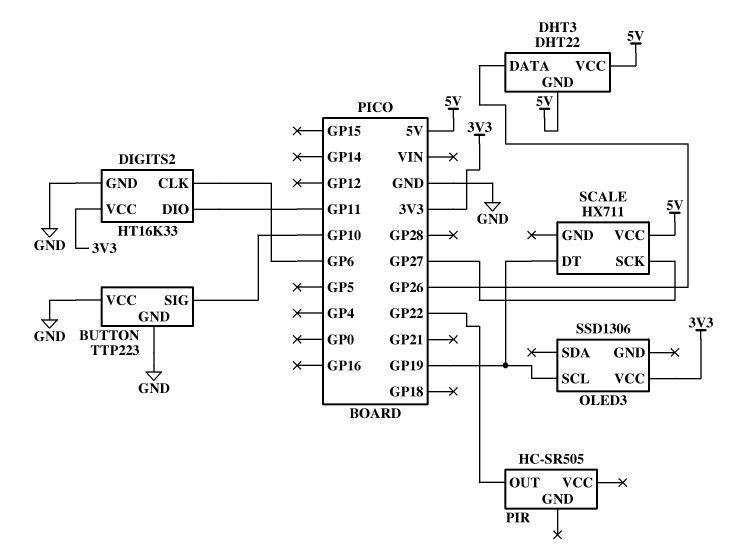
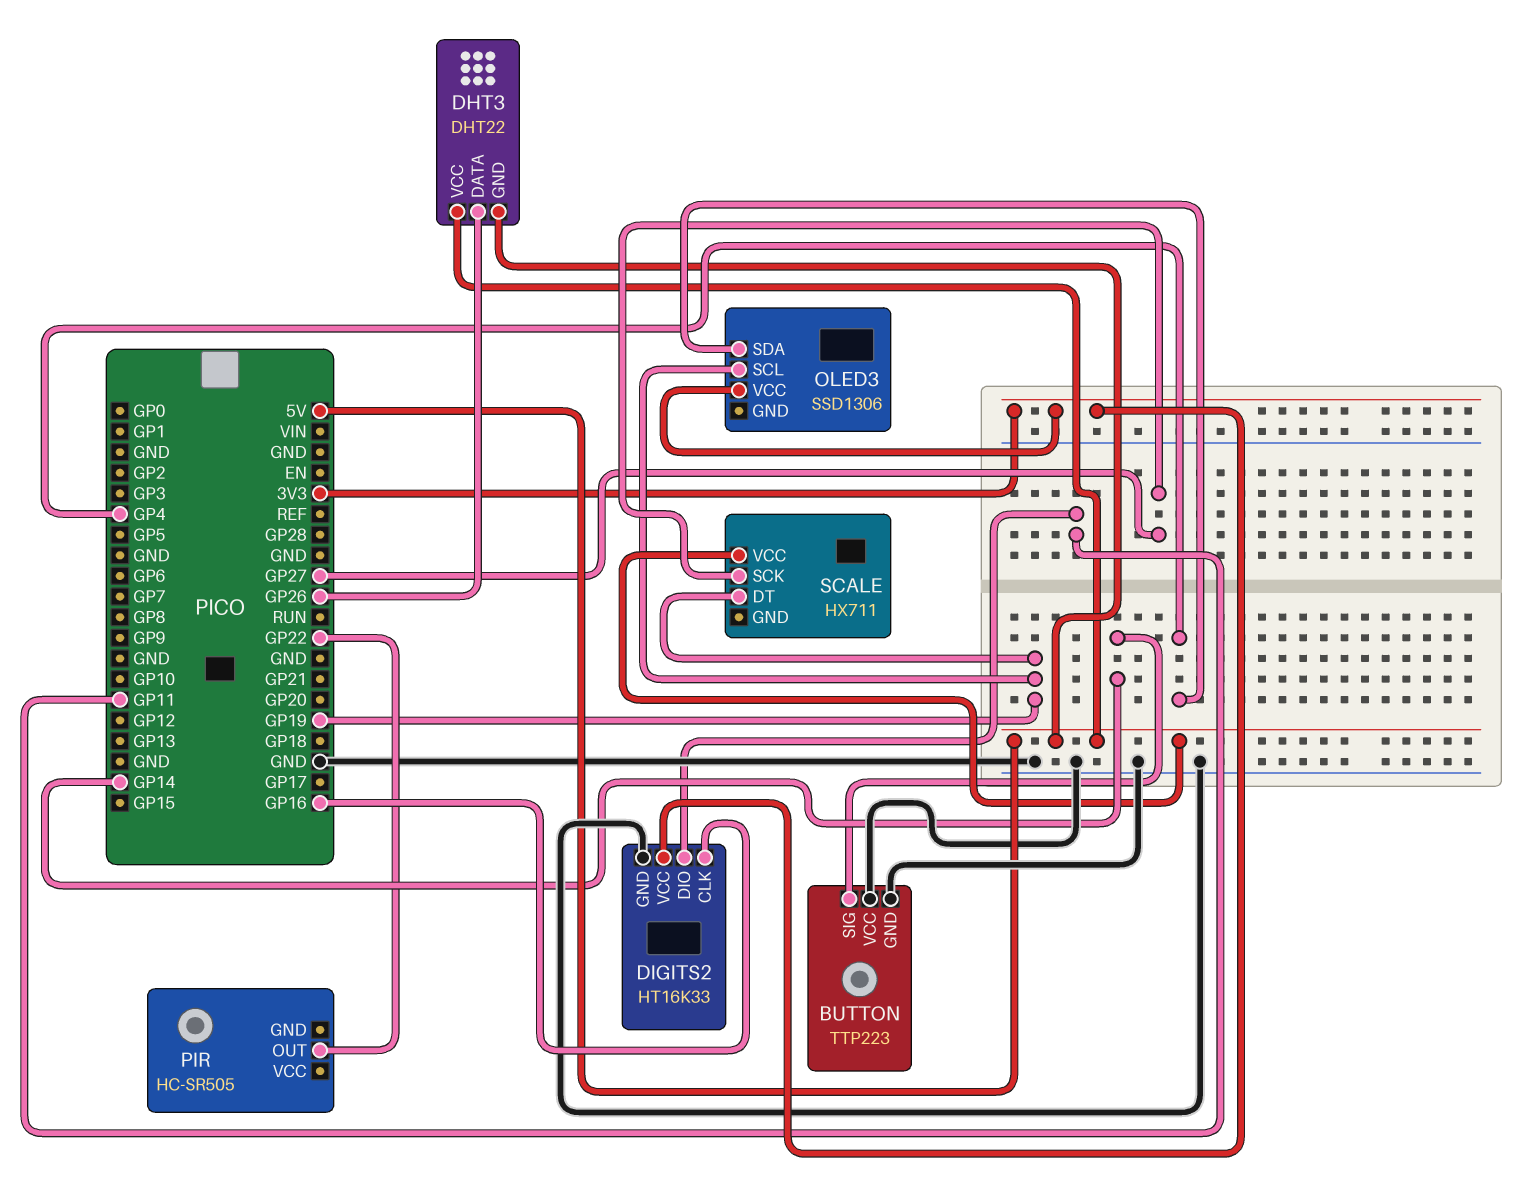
BUTTON pin SIG: GP10 -> GP14
DIGITS2 pin CLK: GP6 -> GP16
OLED3 pin SDA: none -> GP4

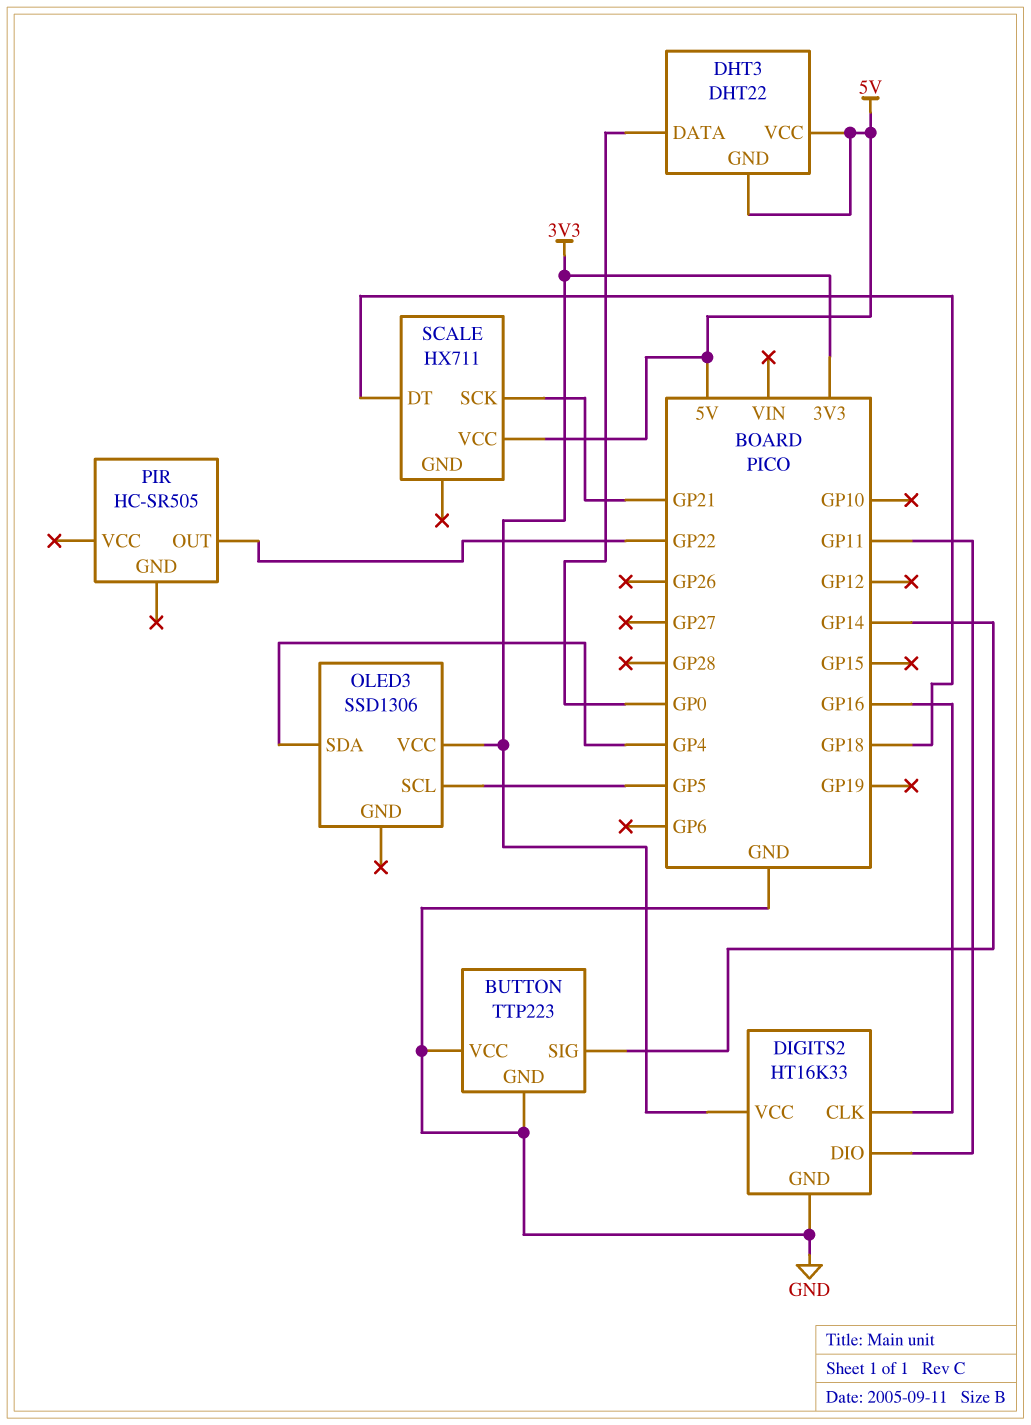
DHT3 pin DATA: GP26 -> GP0
OLED3 pin SCL: GP19 -> GP5
SCALE pin DT: GP19 -> GP18
SCALE pin SCK: GP27 -> GP21

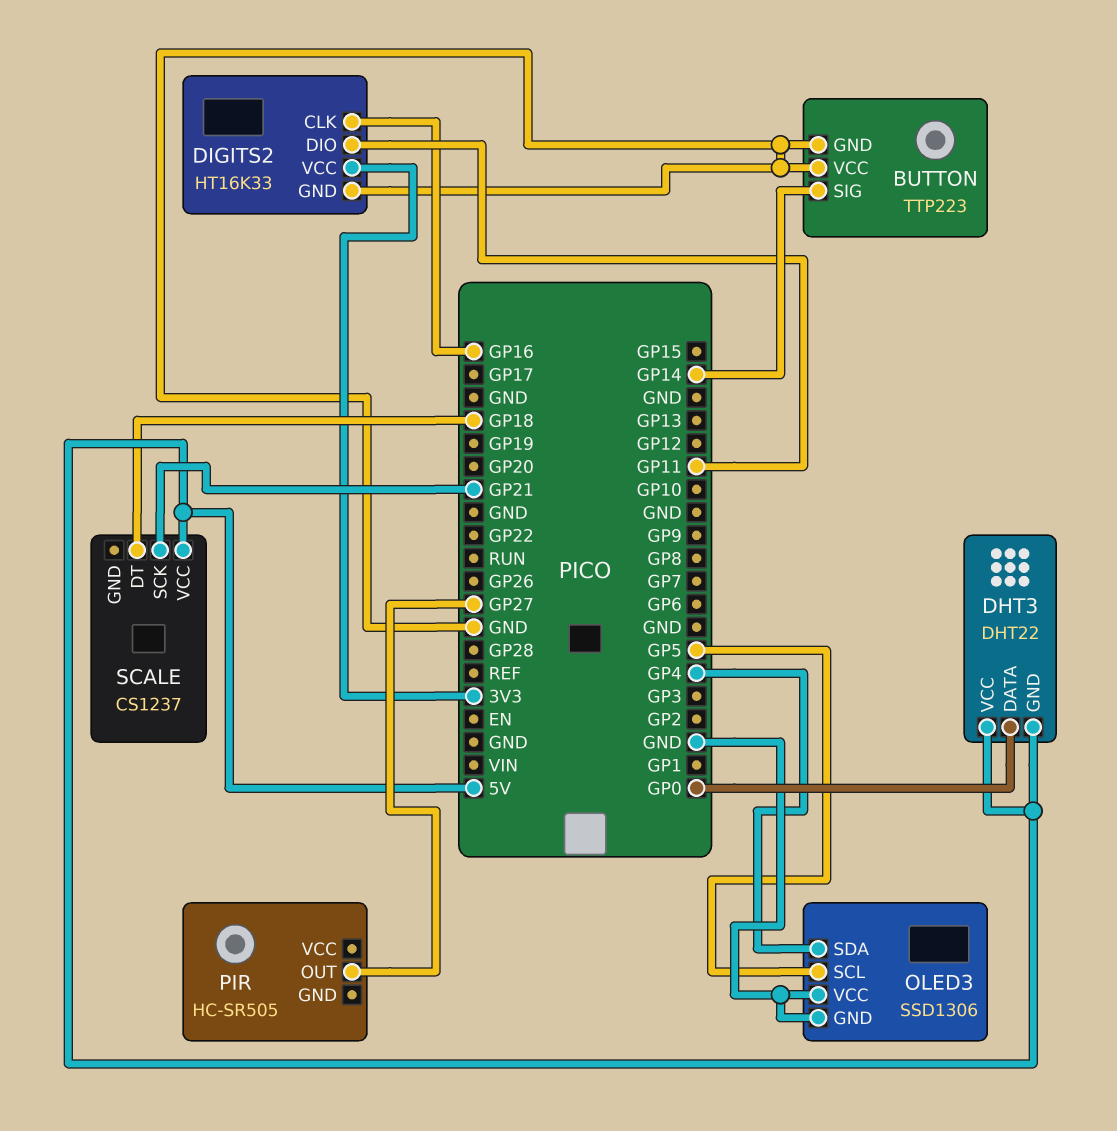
OLED3 pin GND: none -> GND
OLED3 pin VCC: 3V3 -> GND
PIR pin OUT: GP22 -> GP27
SCALE: HX711 -> CS1237

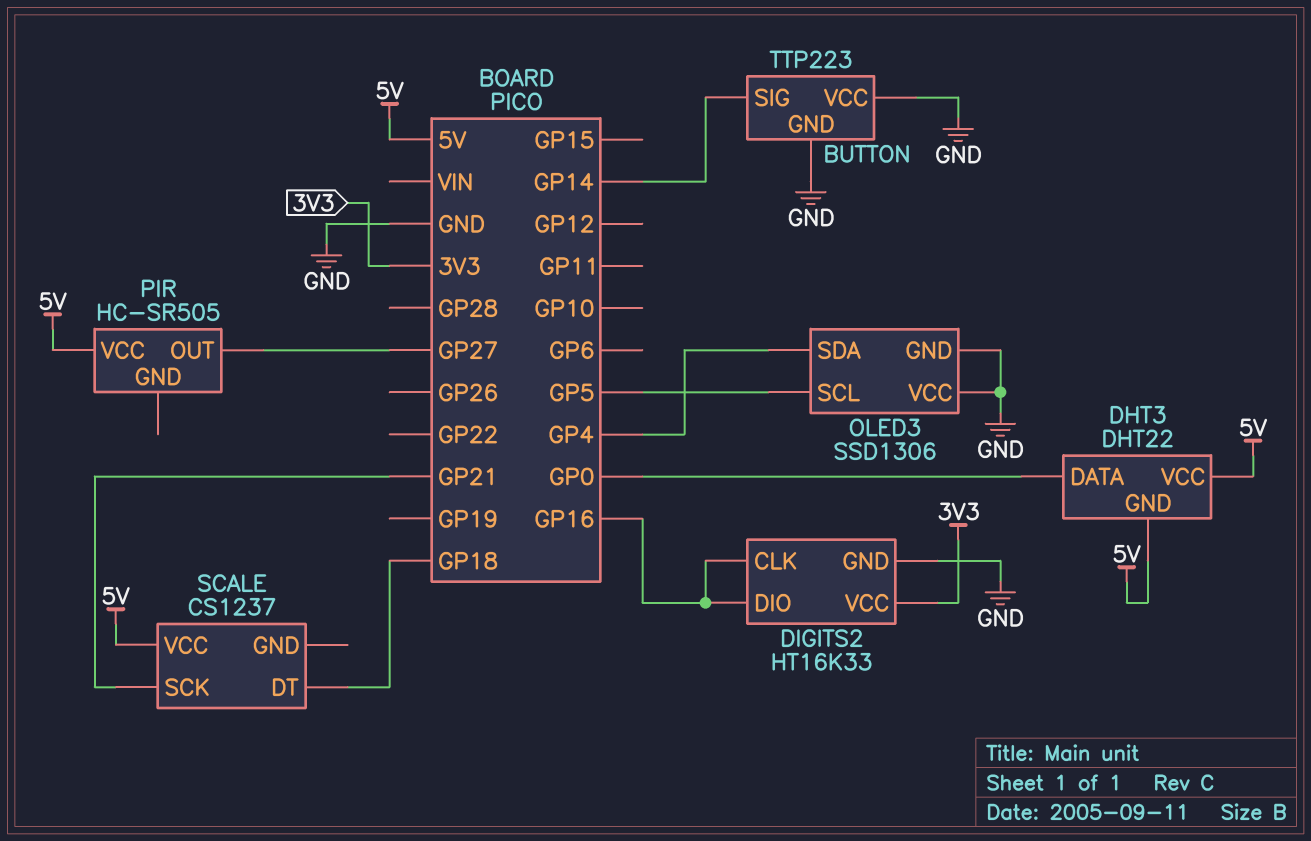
DIGITS2 pin DIO: GP11 -> GP16
PIR pin VCC: none -> 5V

